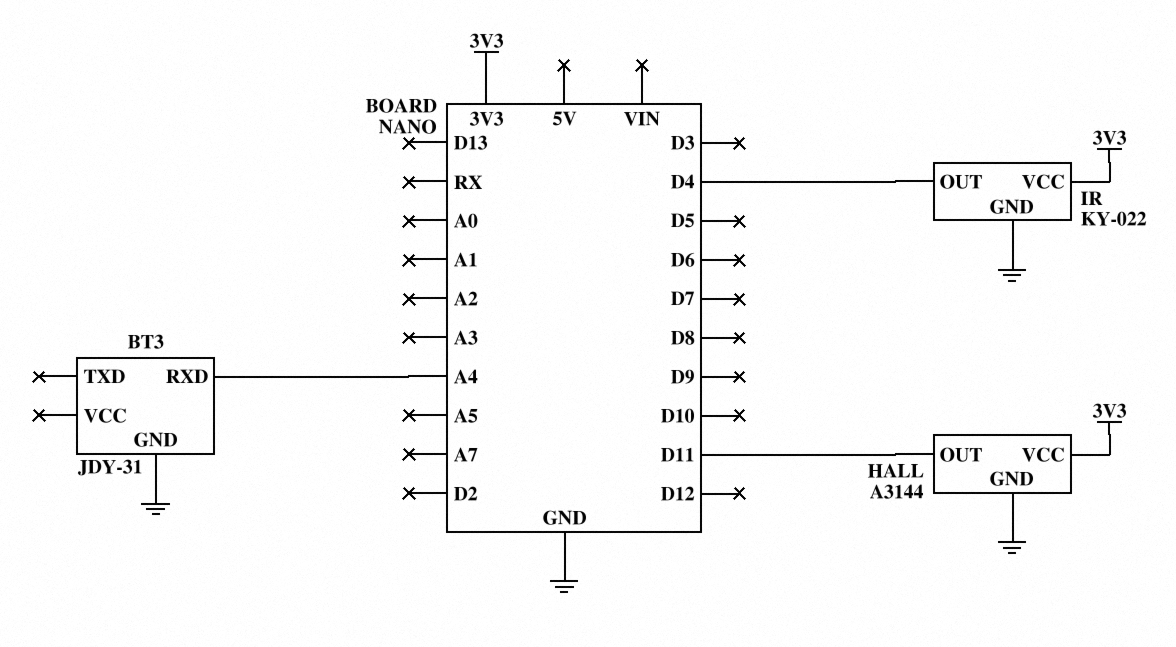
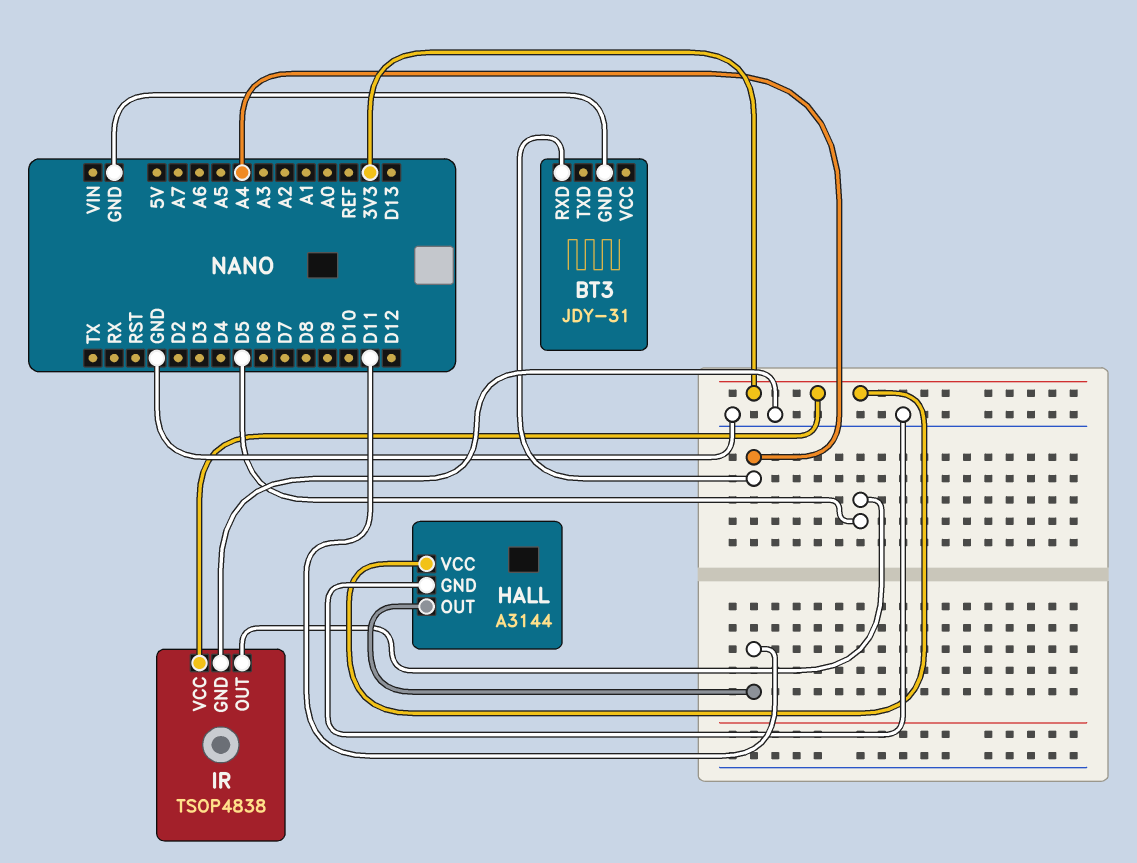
IR: KY-022 -> TSOP4838
IR pin OUT: D4 -> D5

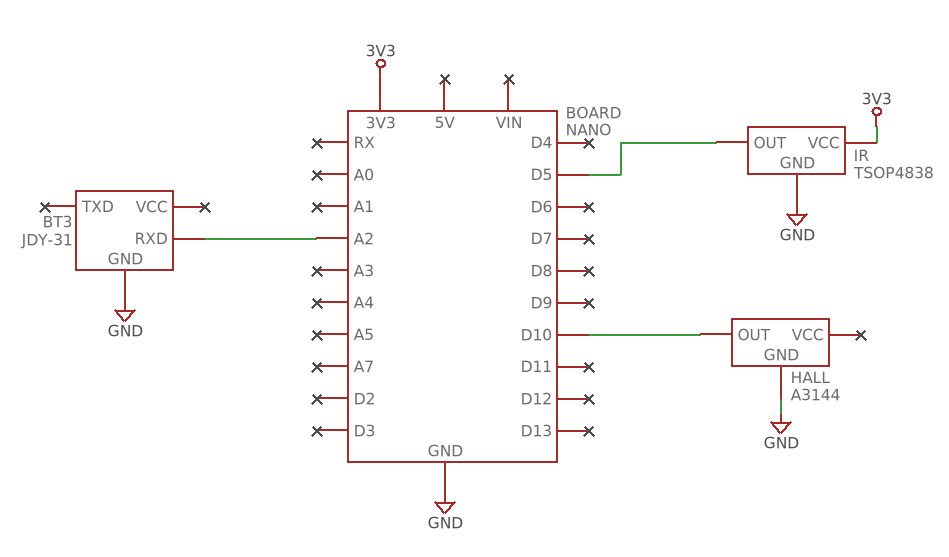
BT3 pin RXD: A4 -> A2
HALL pin OUT: D11 -> D10
HALL pin VCC: 3V3 -> none

